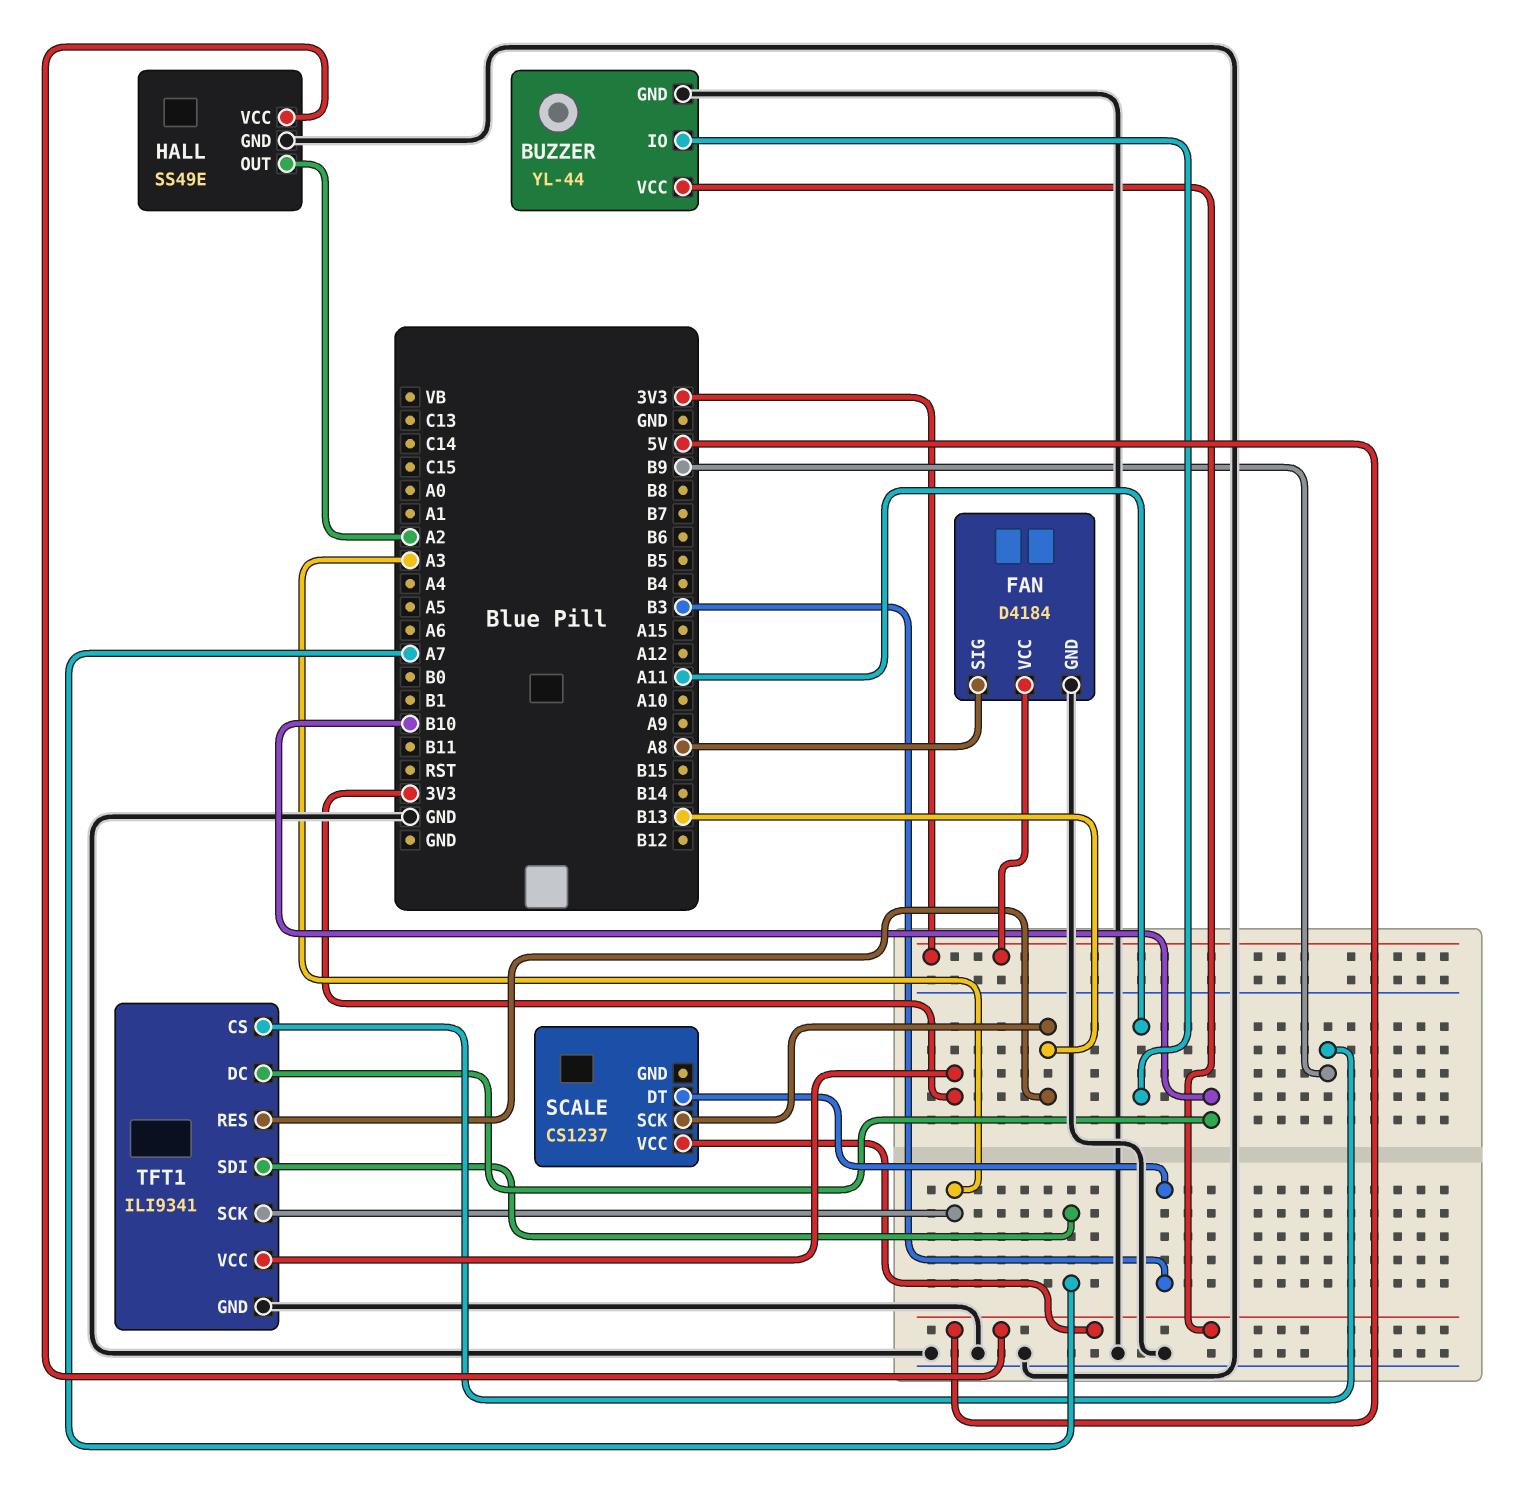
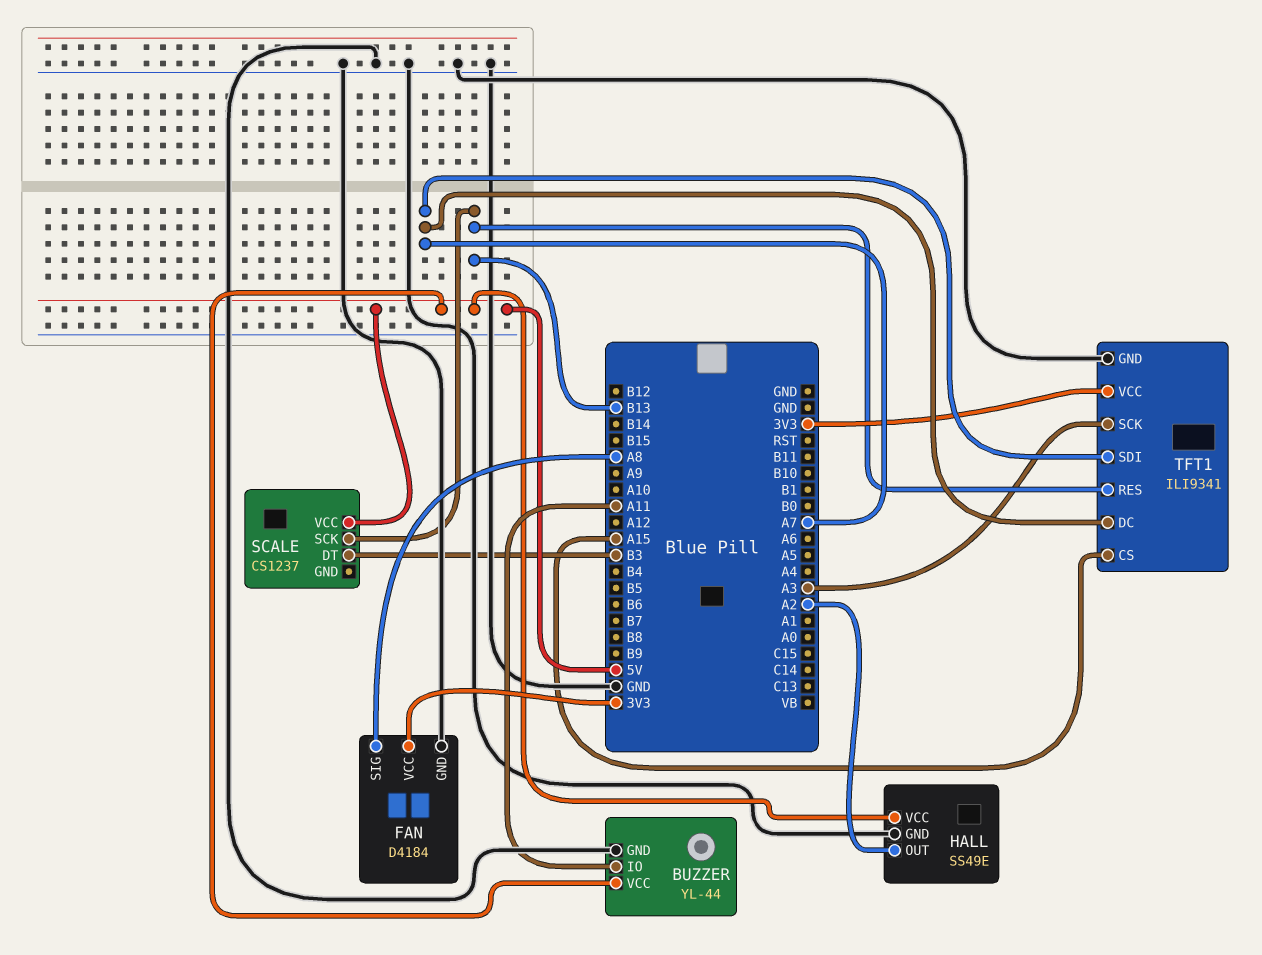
TFT1 pin CS: B9 -> A15
TFT1 pin DC: B10 -> A7

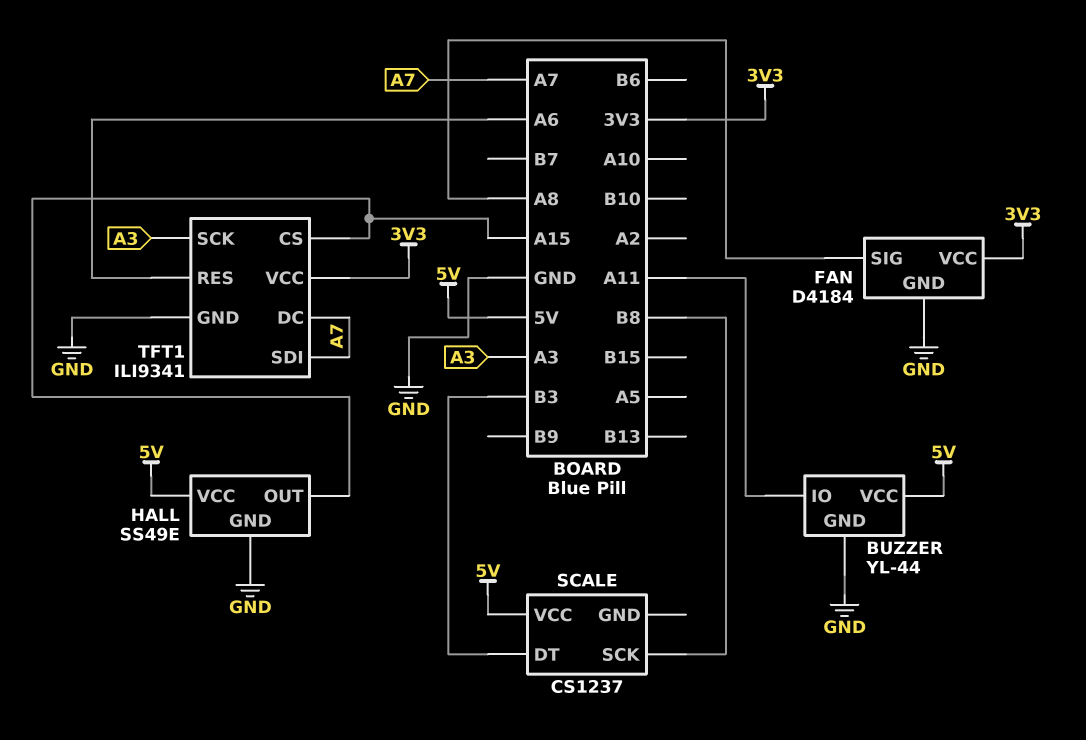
HALL pin OUT: A2 -> A15
SCALE pin SCK: B13 -> B8
TFT1 pin RES: B13 -> A6

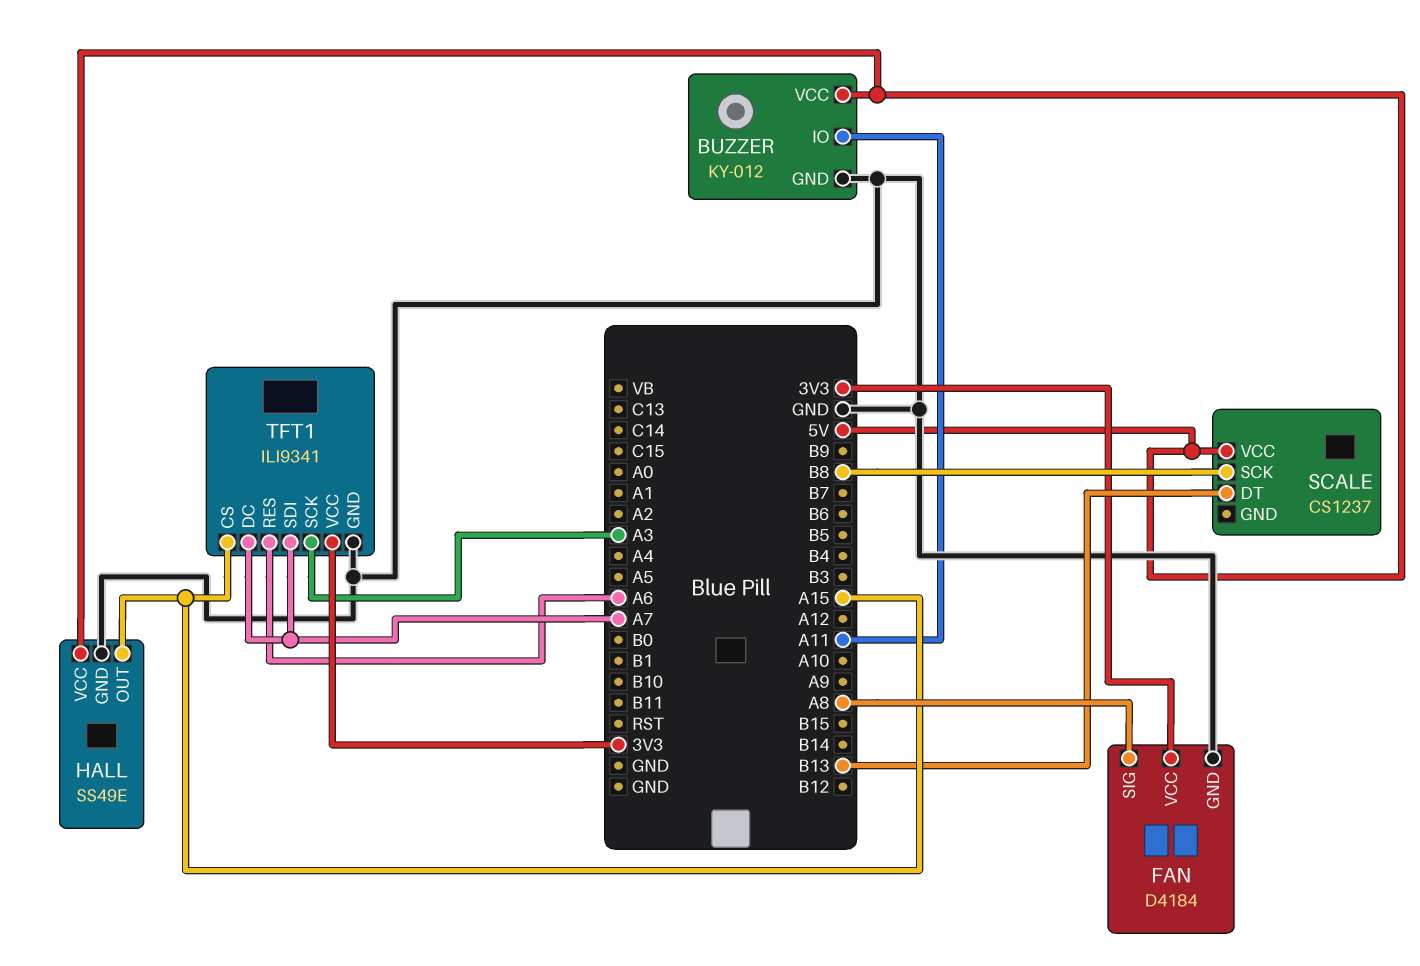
BUZZER: YL-44 -> KY-012
SCALE pin DT: B3 -> B13

